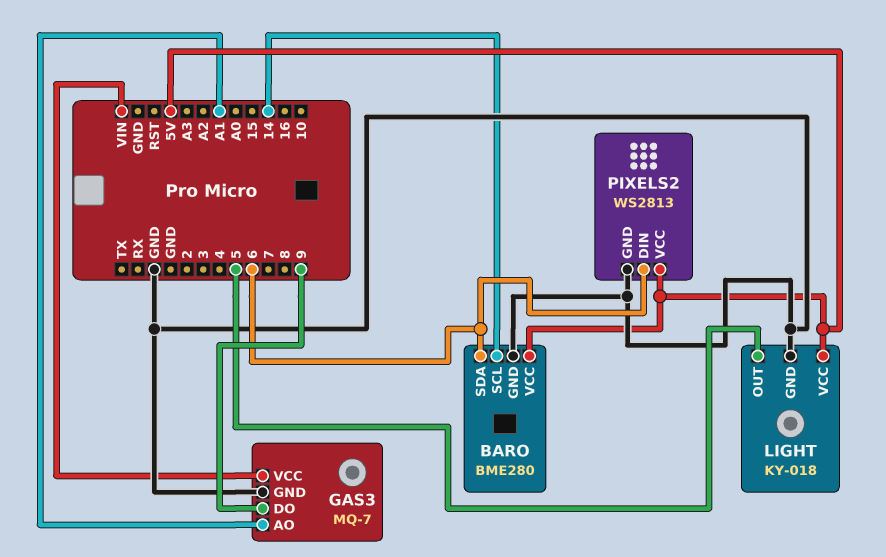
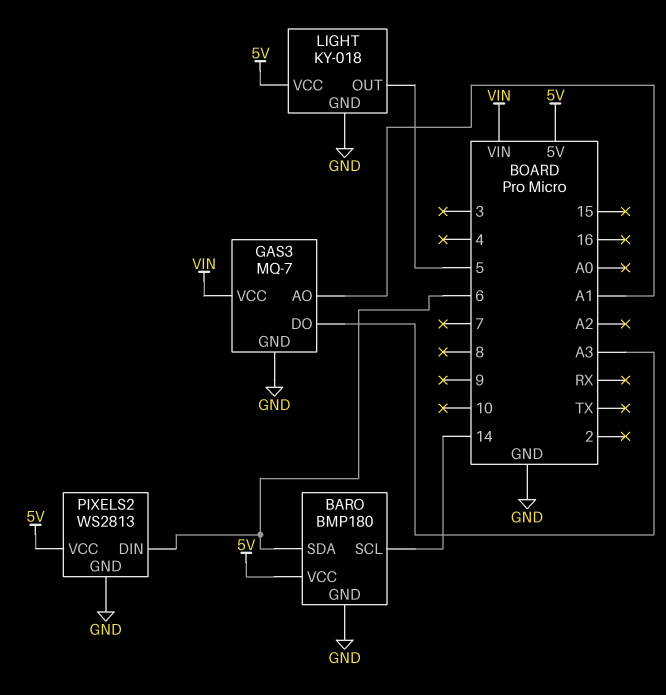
BARO: BME280 -> BMP180
GAS3 pin DO: 9 -> A3

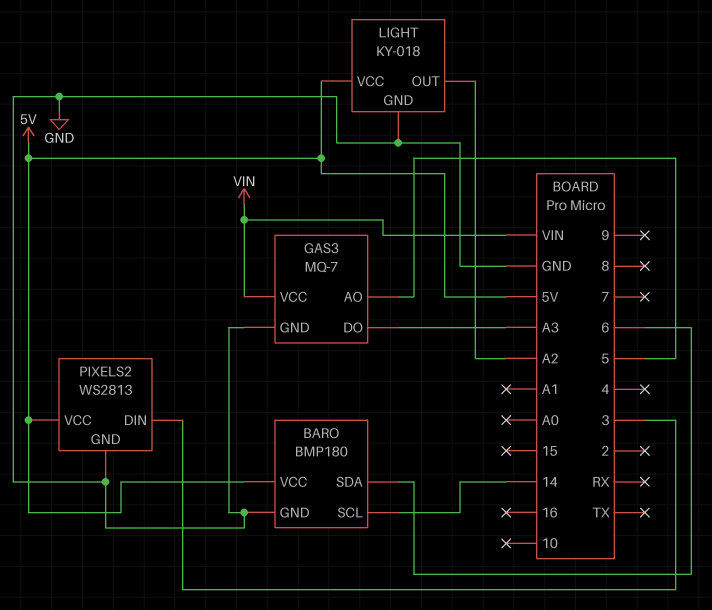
GAS3 pin AO: A1 -> 5
LIGHT pin OUT: 5 -> A2
PIXELS2 pin DIN: 6 -> 3

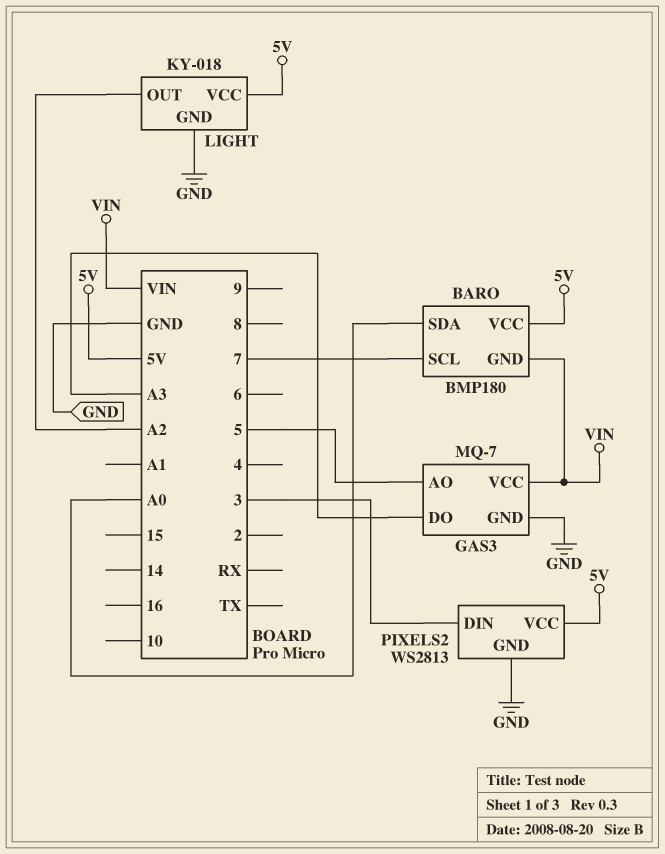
BARO pin GND: GND -> VIN
BARO pin SCL: 14 -> 7
BARO pin SDA: 6 -> A0

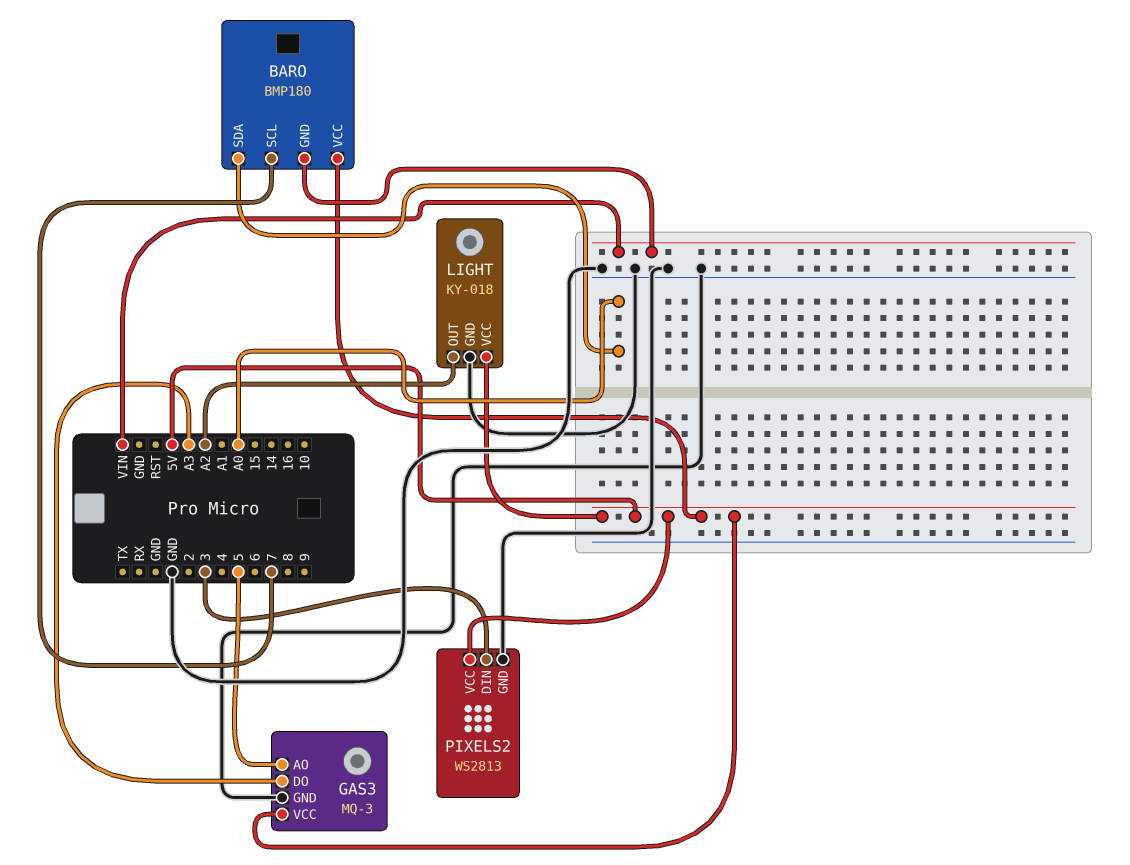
GAS3: MQ-7 -> MQ-3
GAS3 pin VCC: VIN -> 5V

